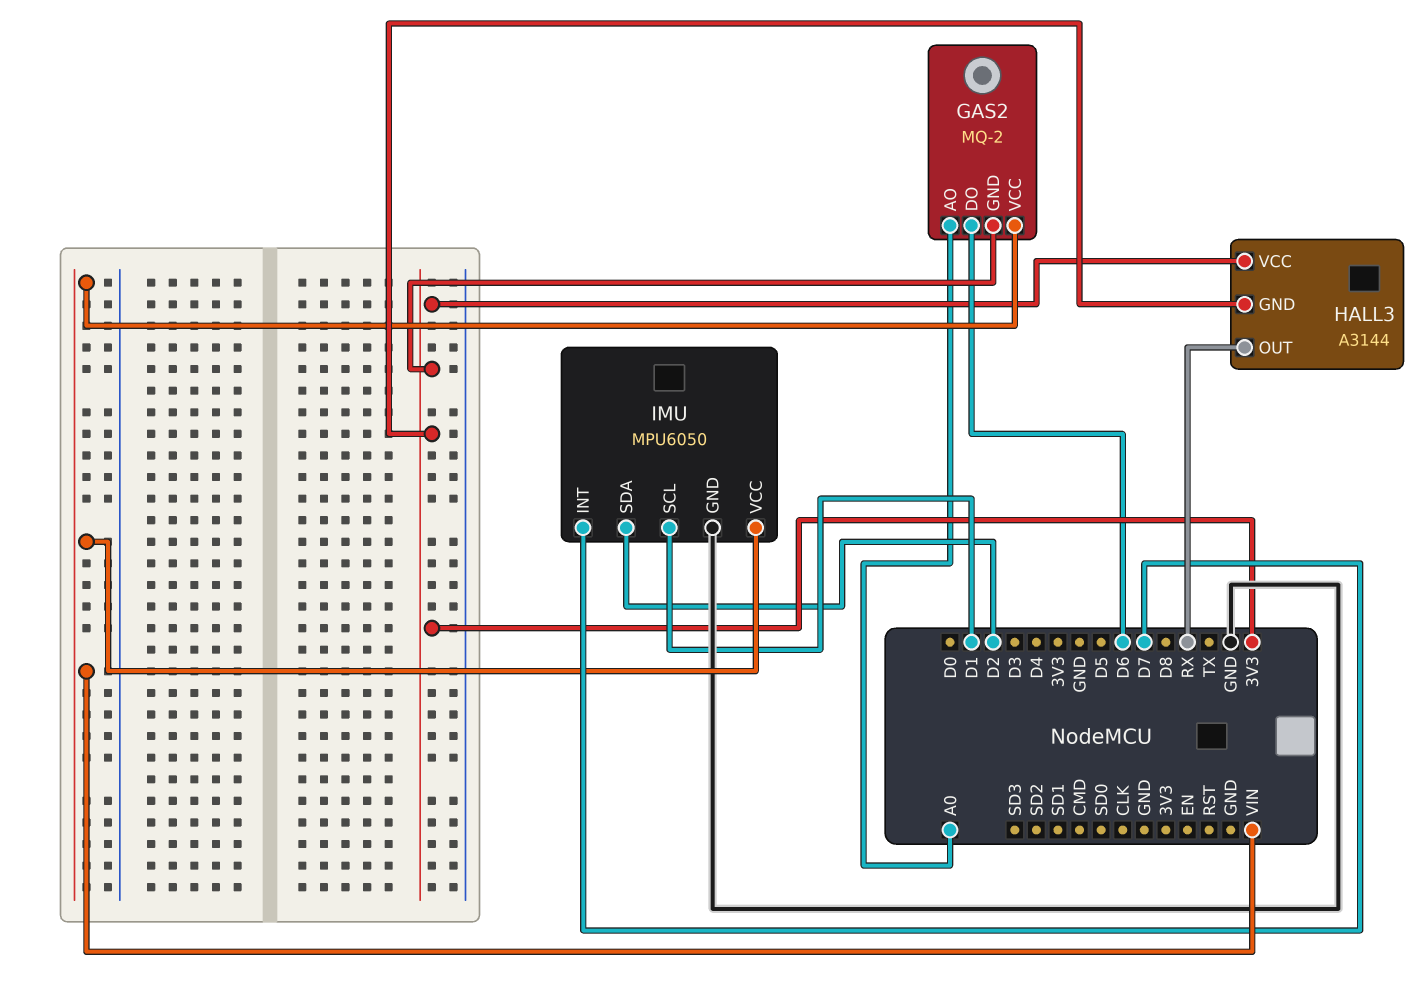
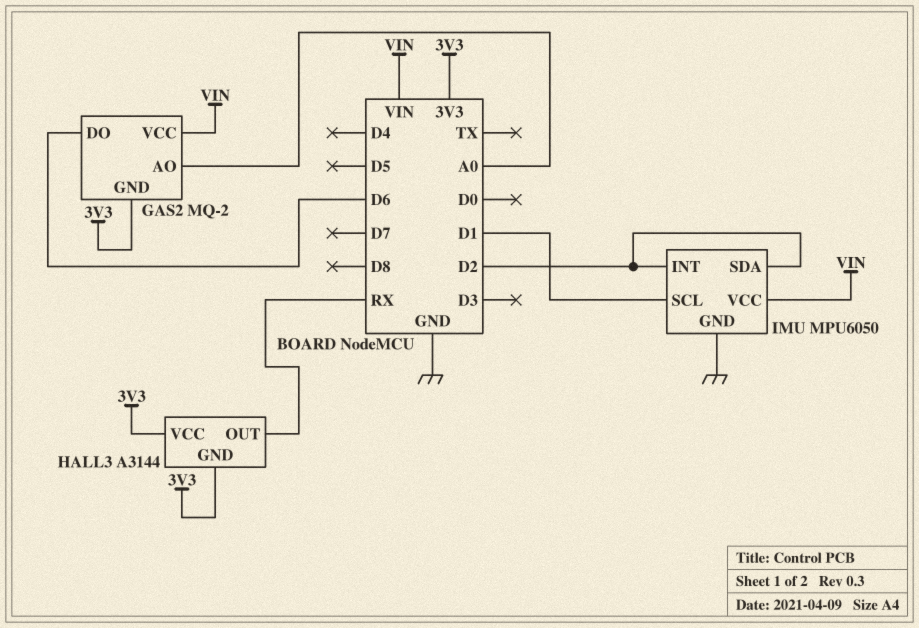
IMU pin INT: D7 -> D2

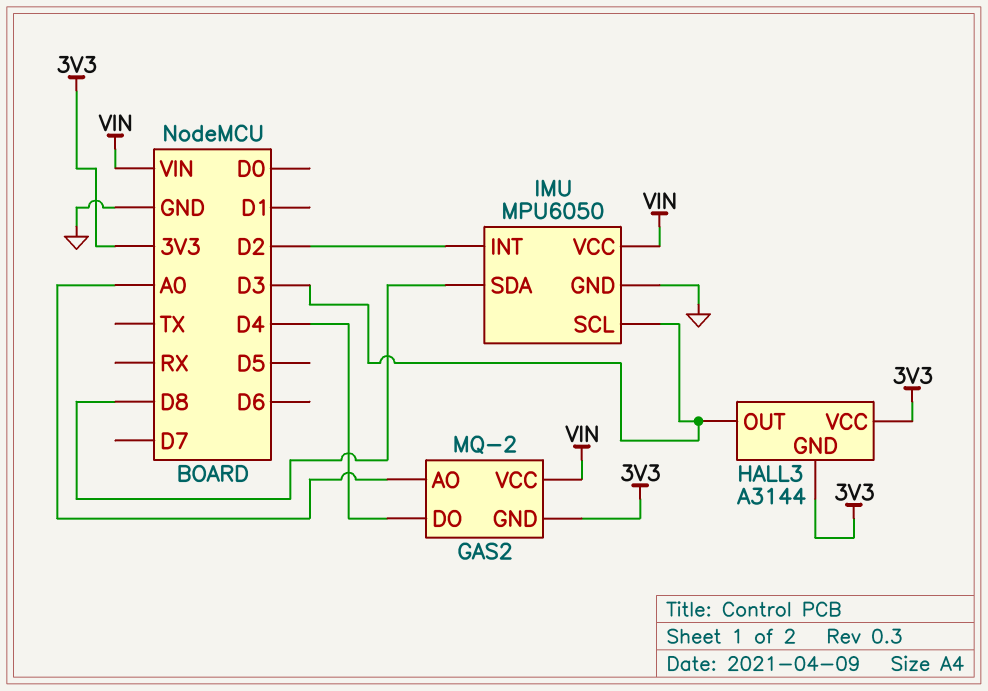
GAS2 pin DO: D6 -> D4
HALL3 pin OUT: RX -> D3
IMU pin SCL: D1 -> D3
IMU pin SDA: D2 -> D8

